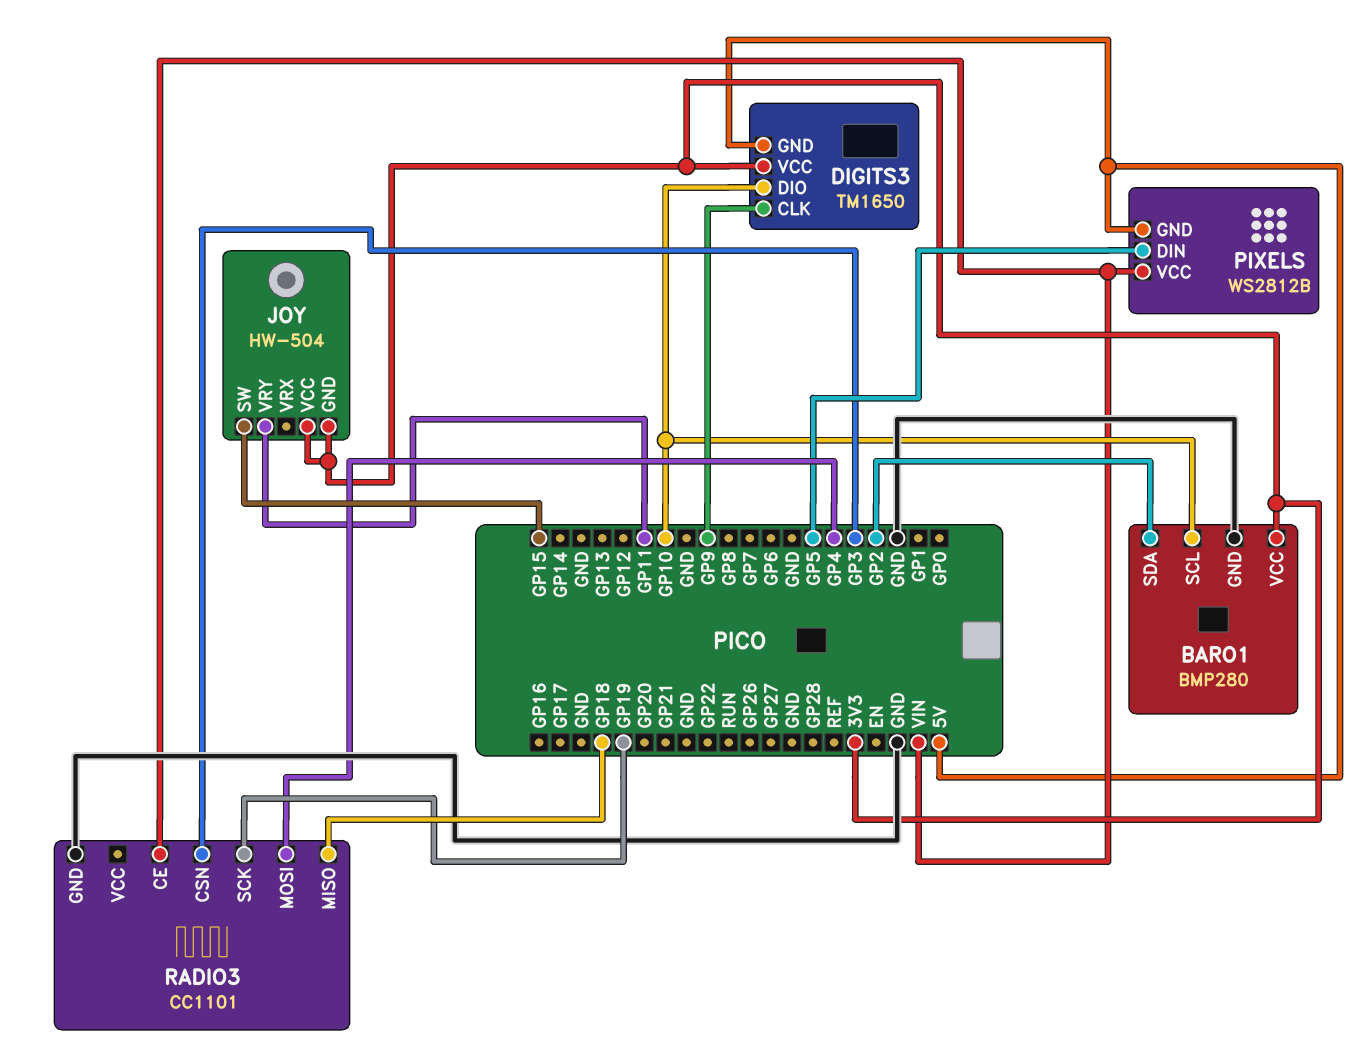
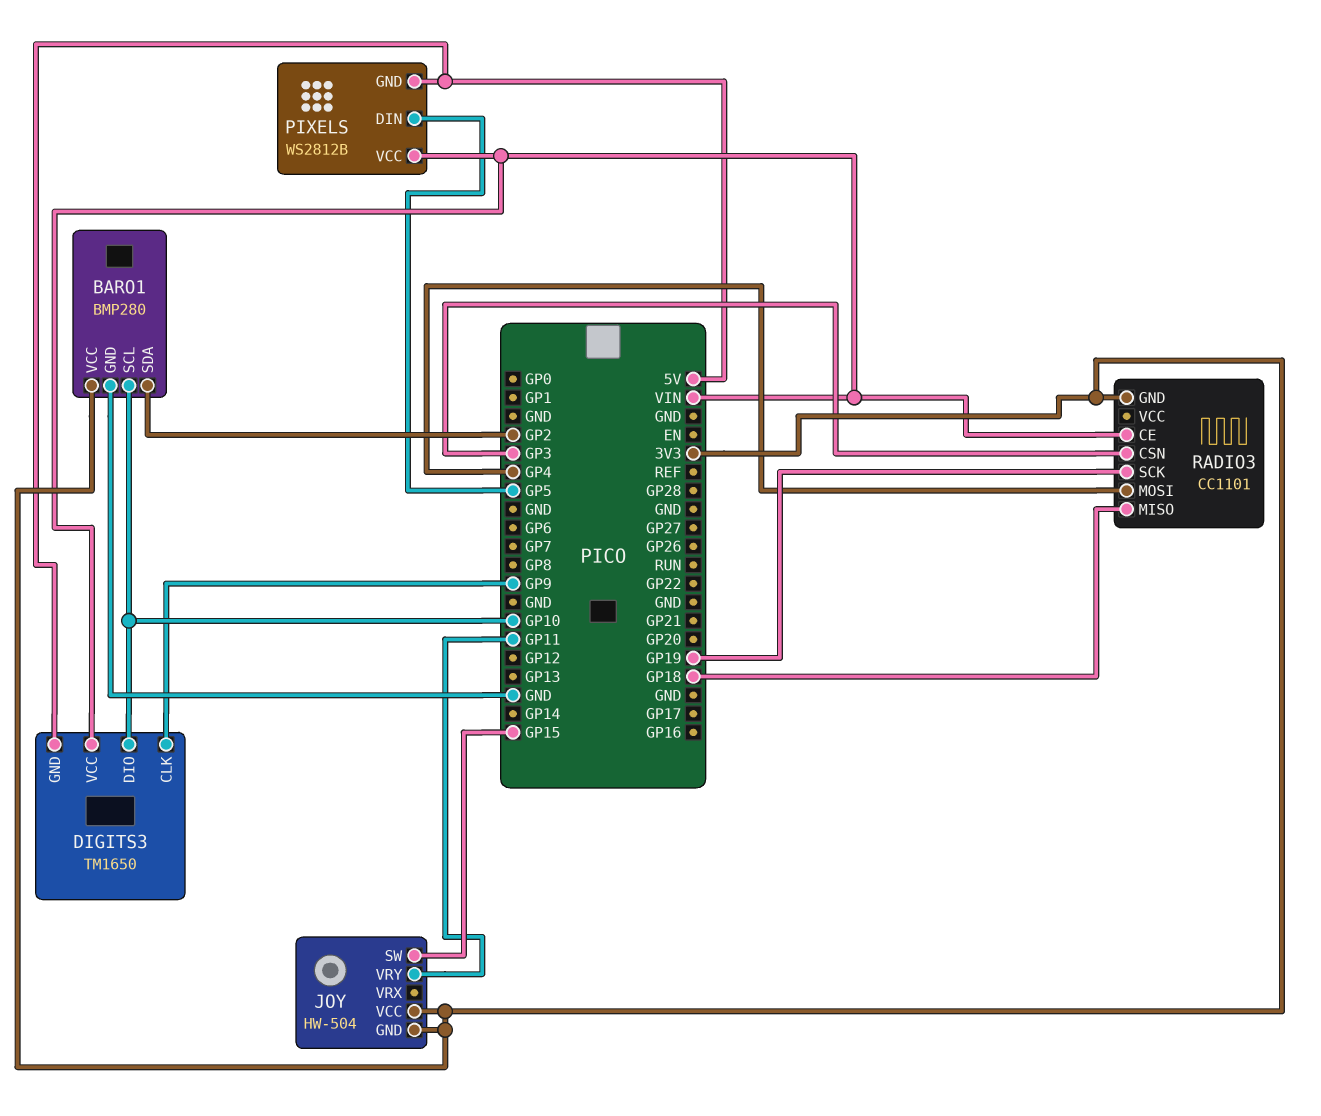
DIGITS3 pin VCC: 3V3 -> VIN
RADIO3 pin GND: GND -> 3V3

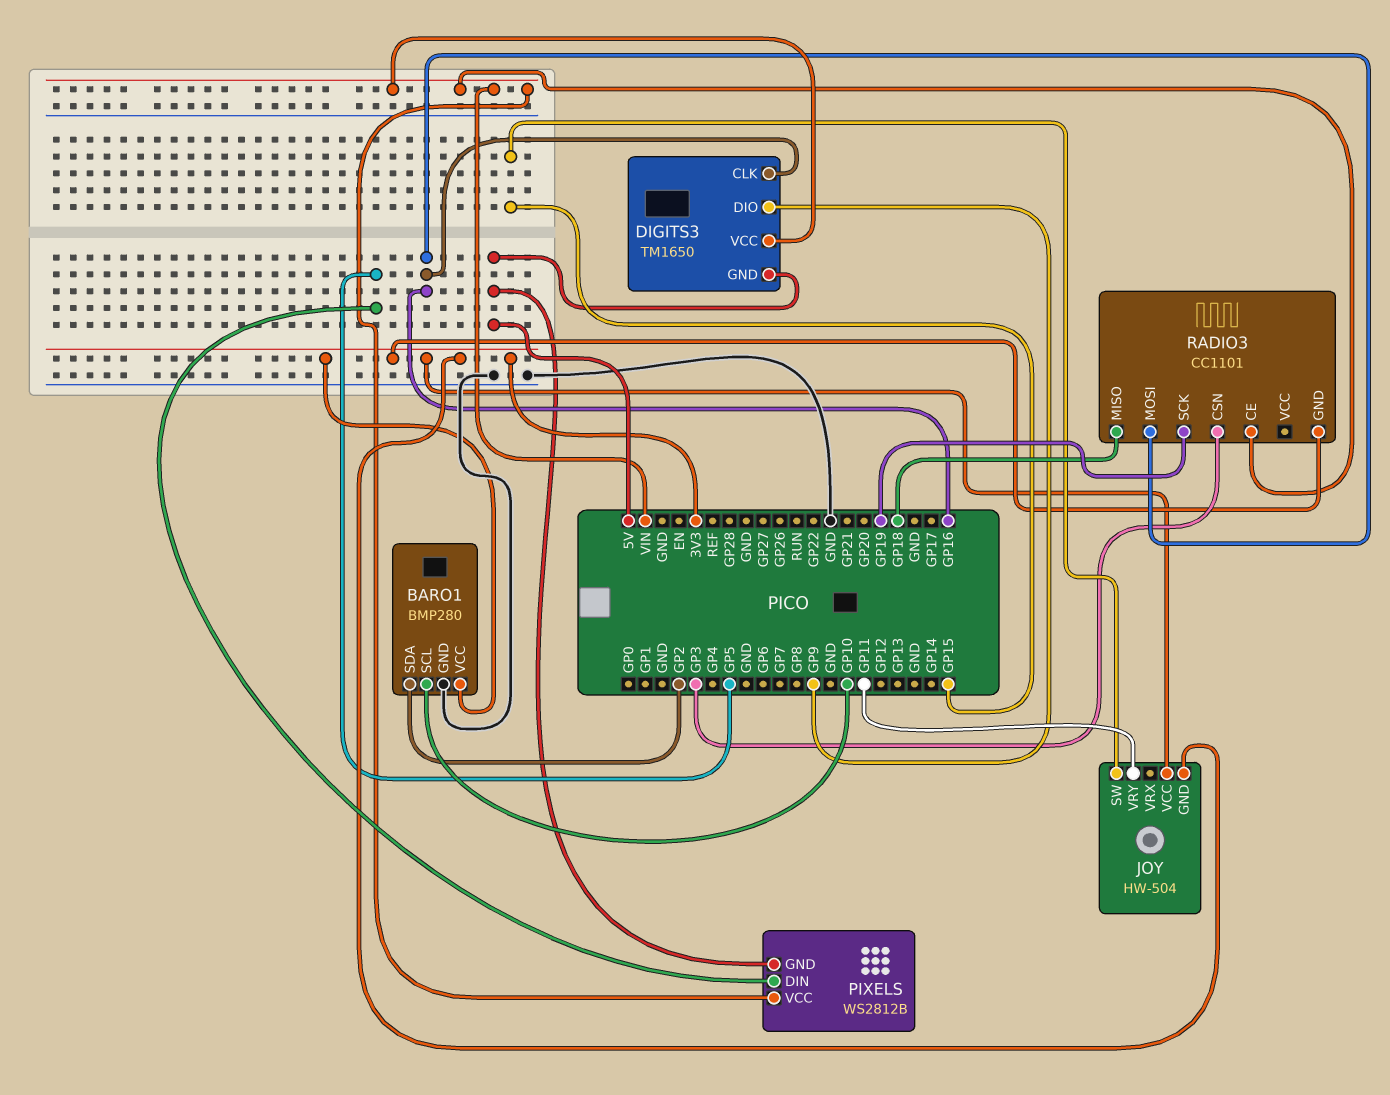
DIGITS3 pin CLK: GP9 -> GP16
DIGITS3 pin DIO: GP10 -> GP9
RADIO3 pin MOSI: GP4 -> GP16

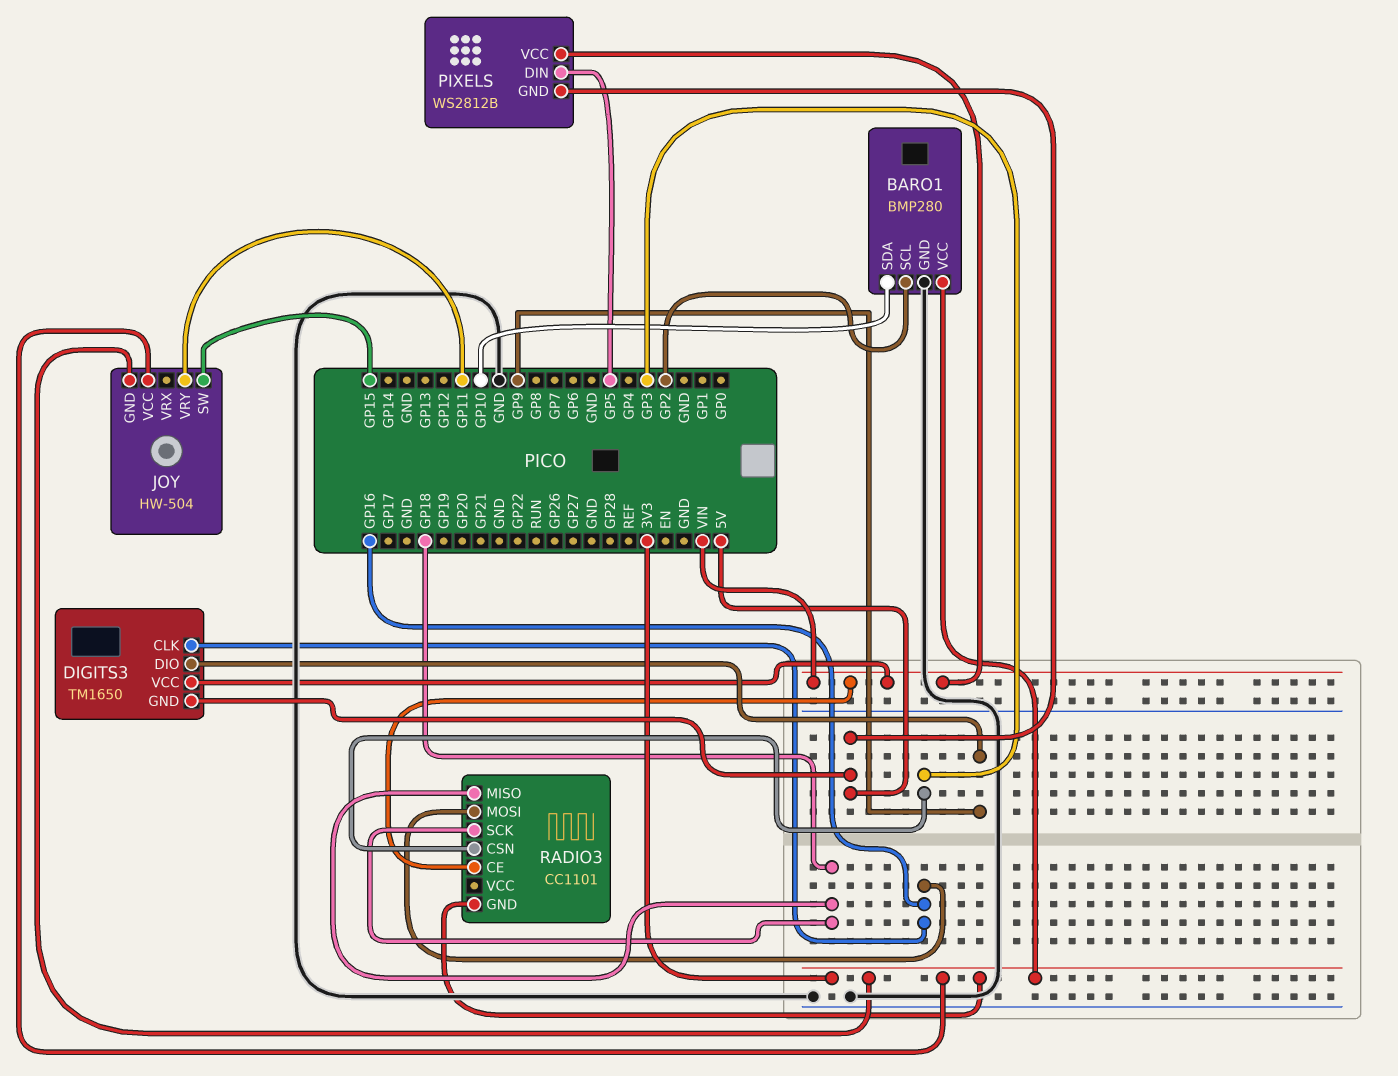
BARO1 pin SCL: GP10 -> GP2
BARO1 pin SDA: GP2 -> GP10
RADIO3 pin SCK: GP19 -> GP18

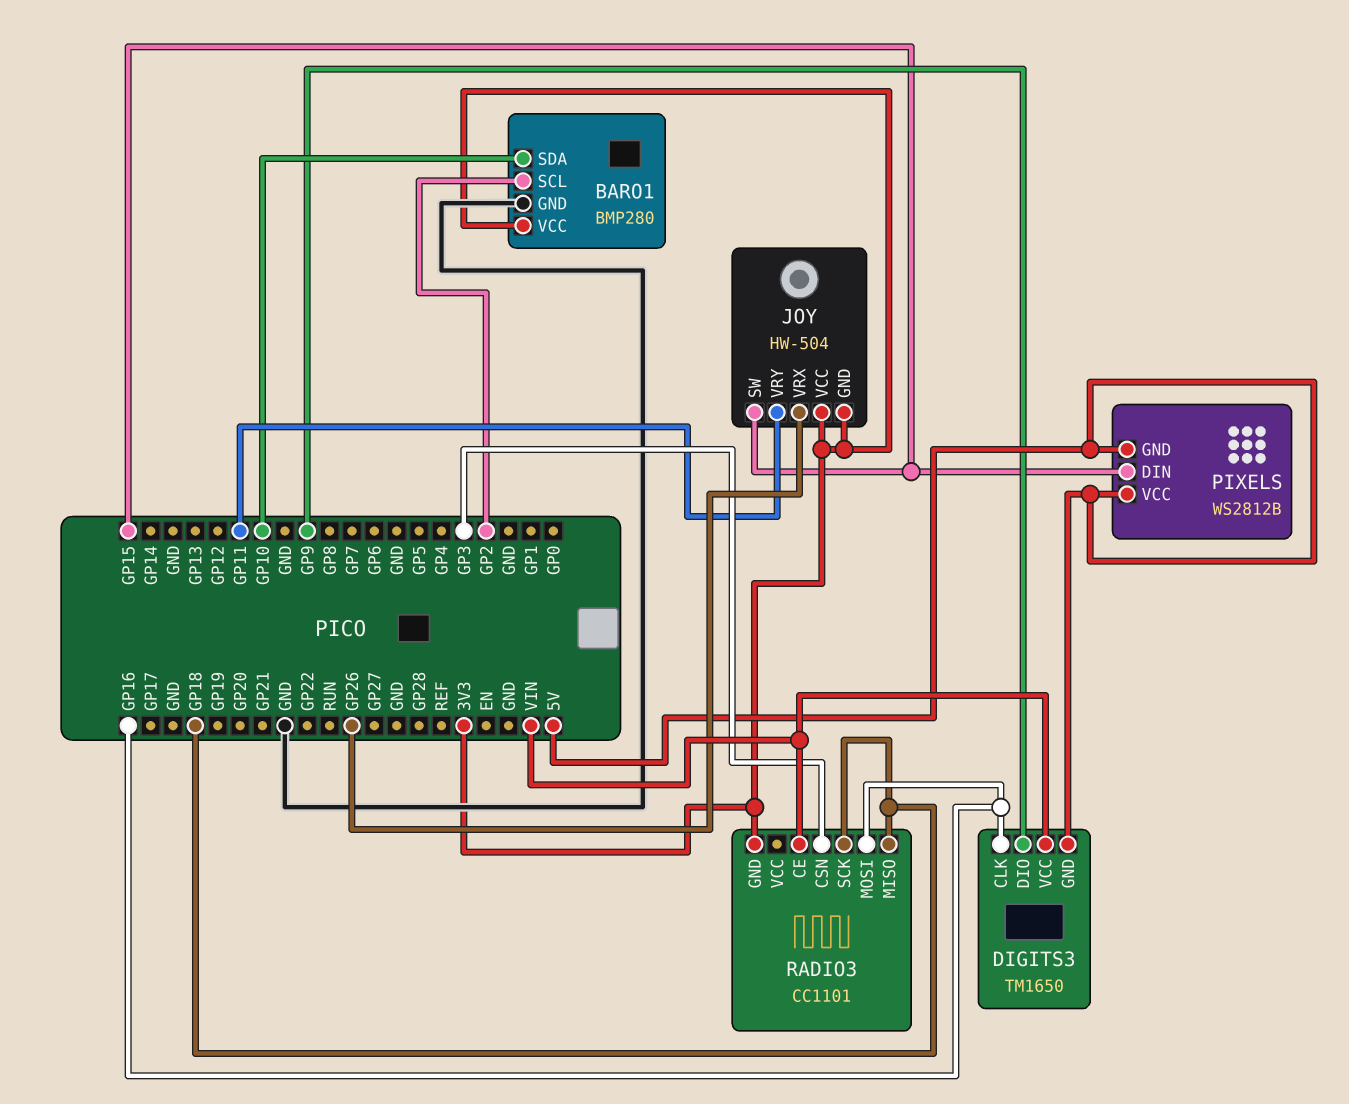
JOY pin VRX: none -> GP26
PIXELS pin DIN: GP5 -> GP15
PIXELS pin VCC: VIN -> 5V

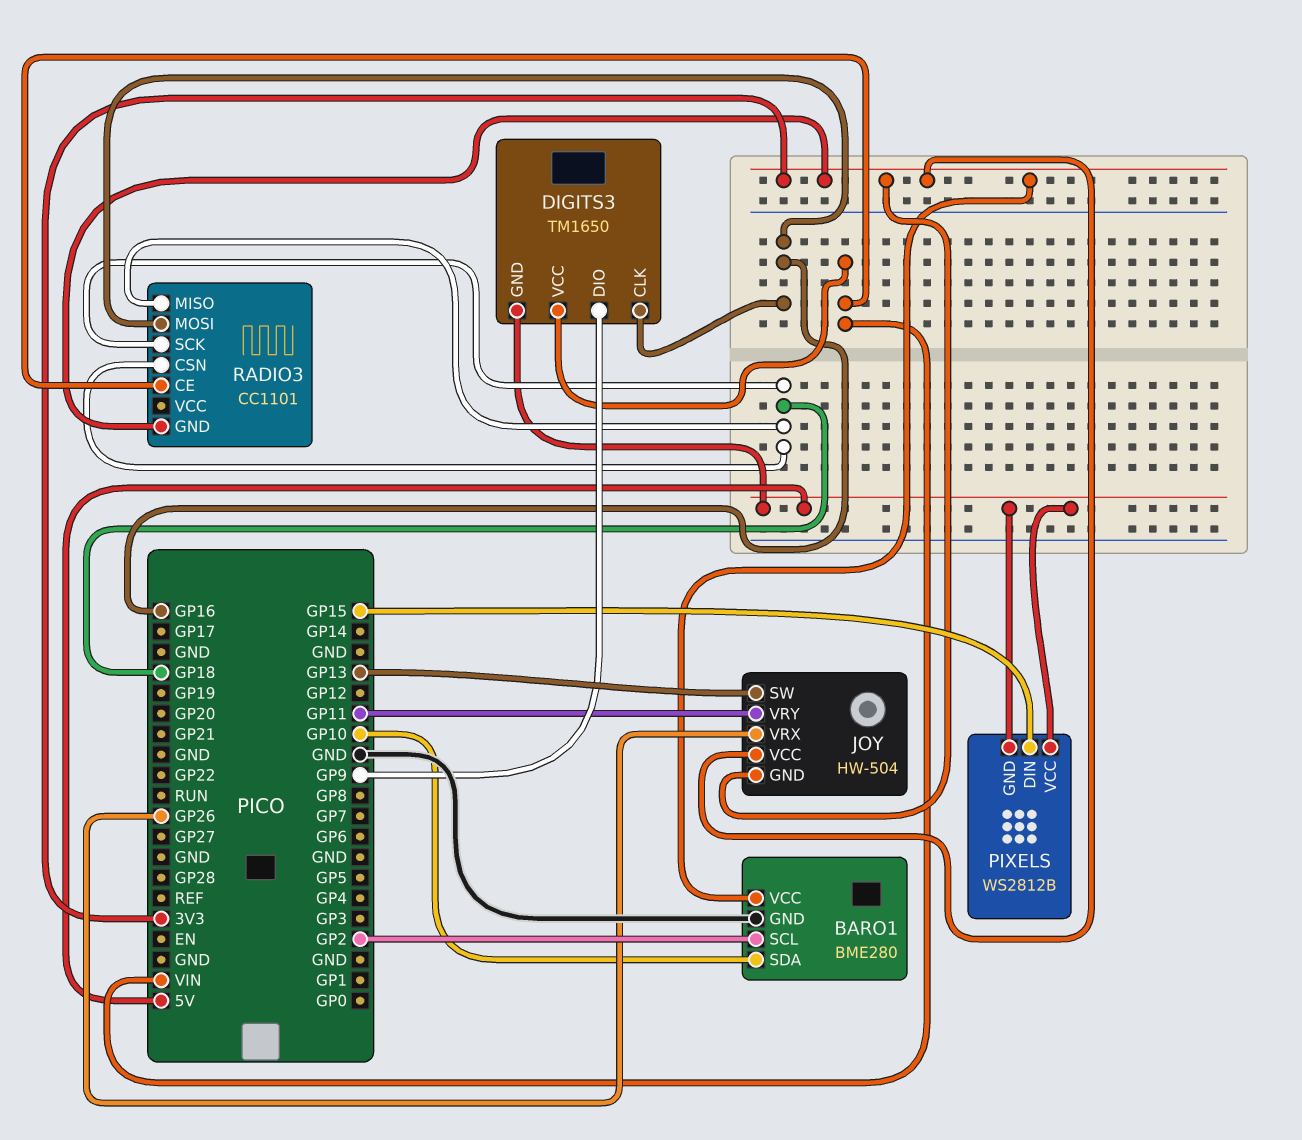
BARO1: BMP280 -> BME280
JOY pin SW: GP15 -> GP13
RADIO3 pin CSN: GP3 -> GP18

